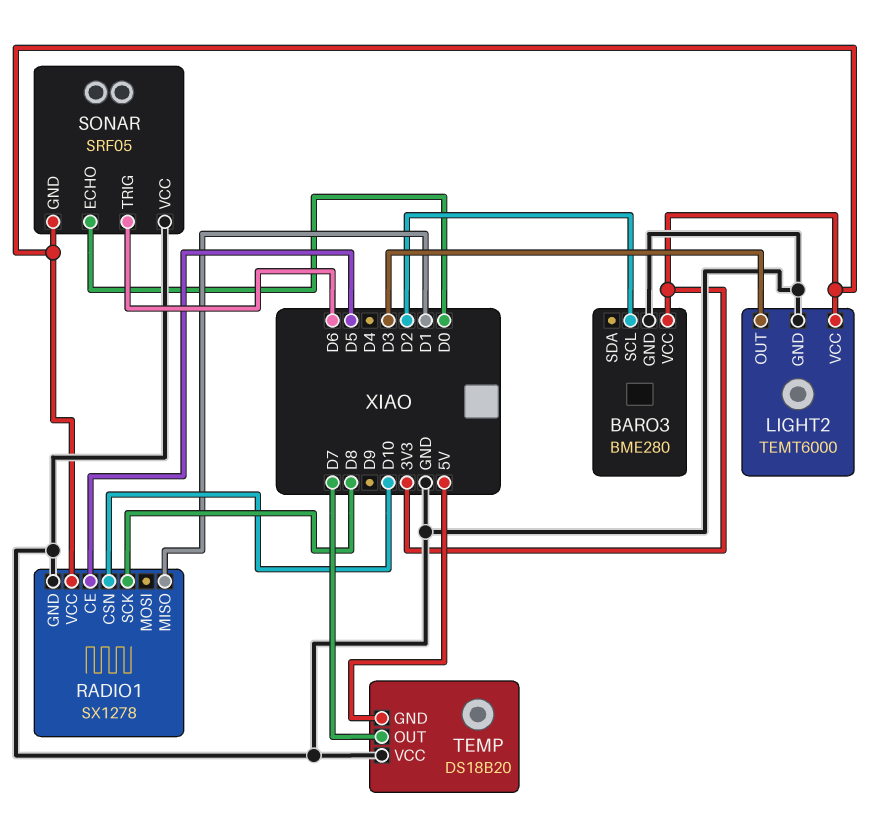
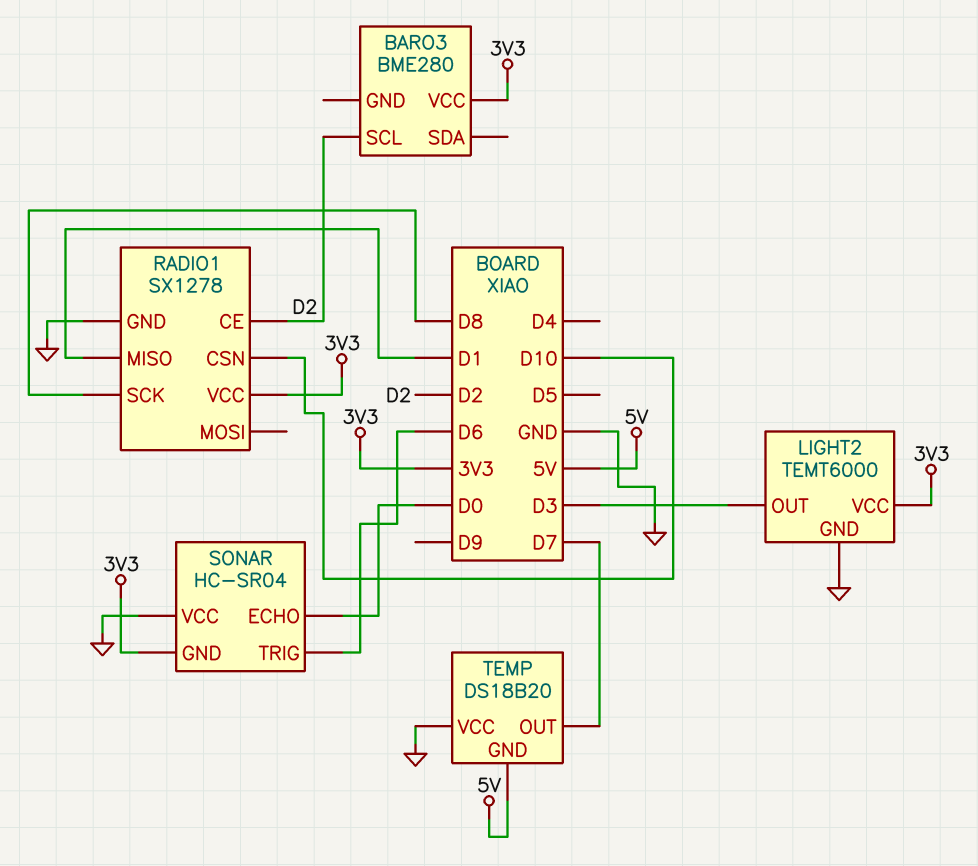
BARO3 pin GND: GND -> none
RADIO1 pin CE: D5 -> D2
SONAR: SRF05 -> HC-SR04

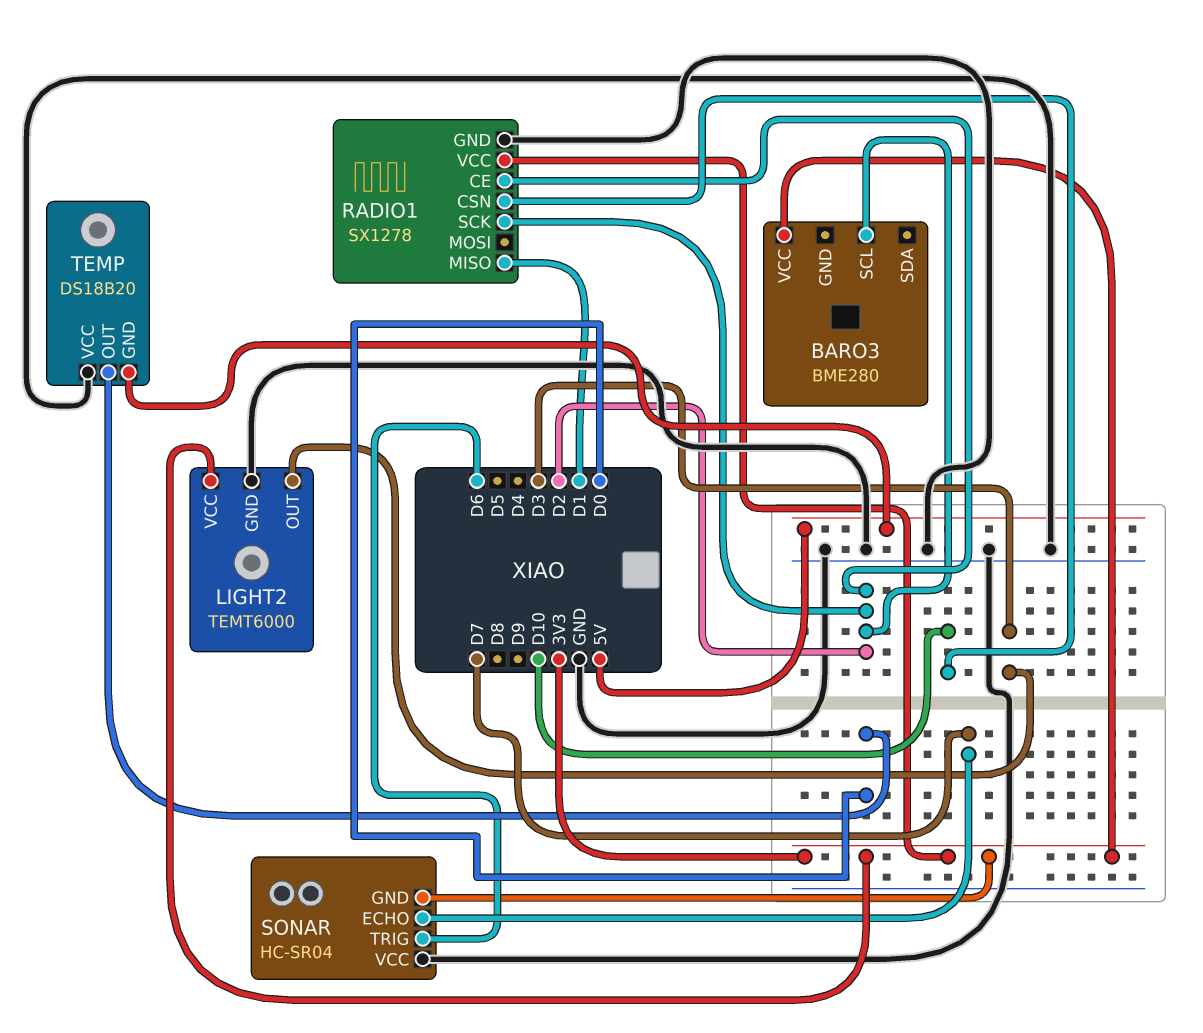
RADIO1 pin SCK: D8 -> D2
SONAR pin ECHO: D0 -> D7
TEMP pin OUT: D7 -> D0

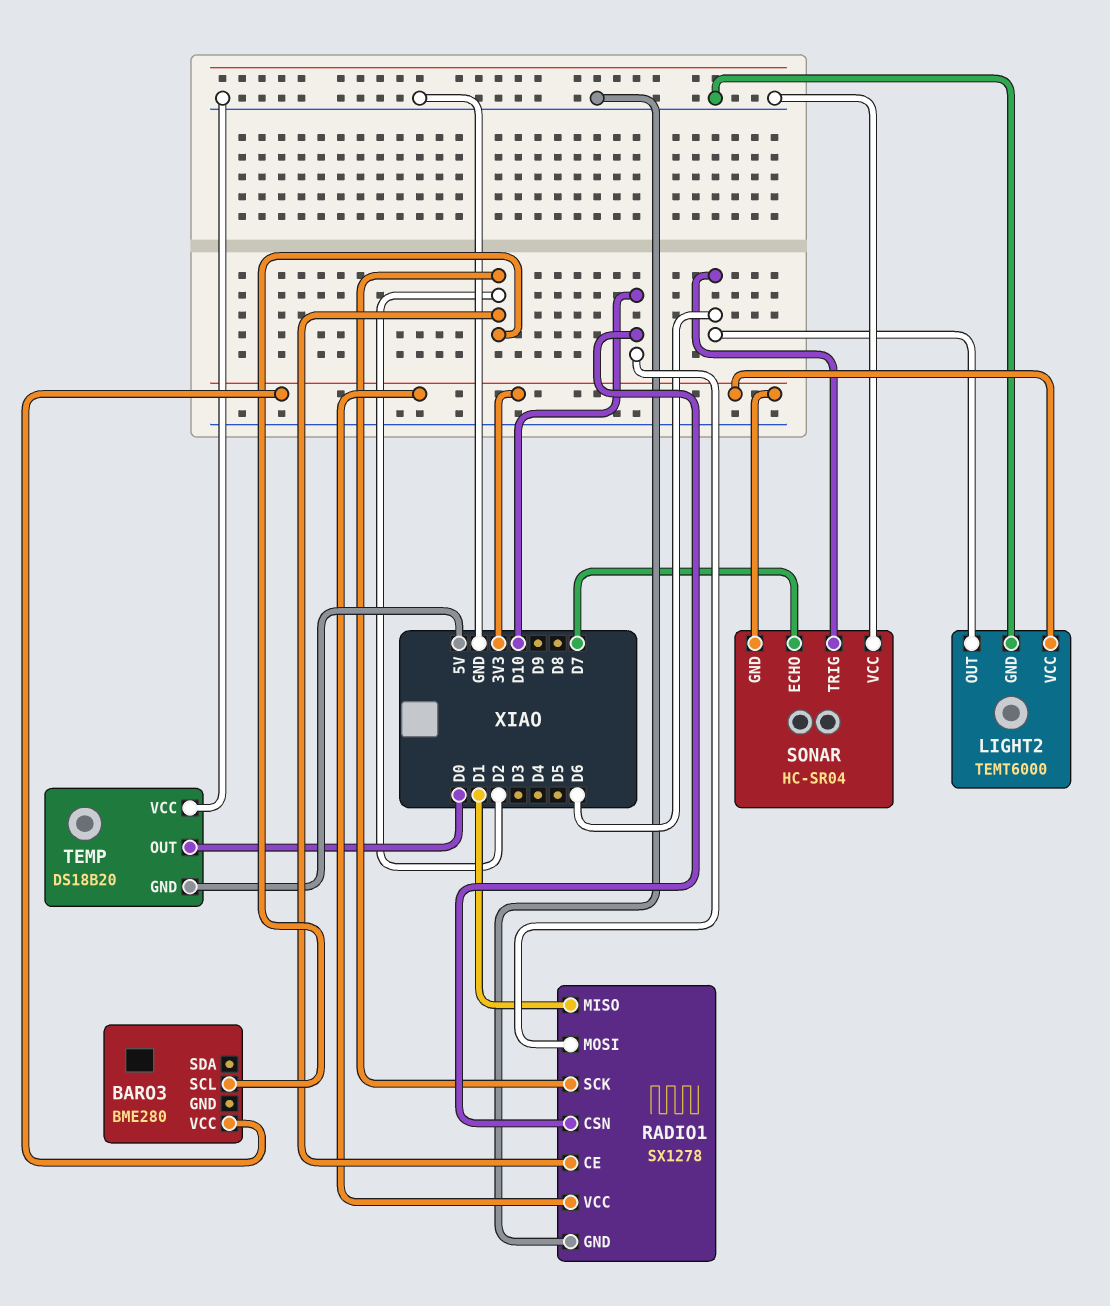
LIGHT2 pin OUT: D3 -> D6
RADIO1 pin MOSI: none -> D10

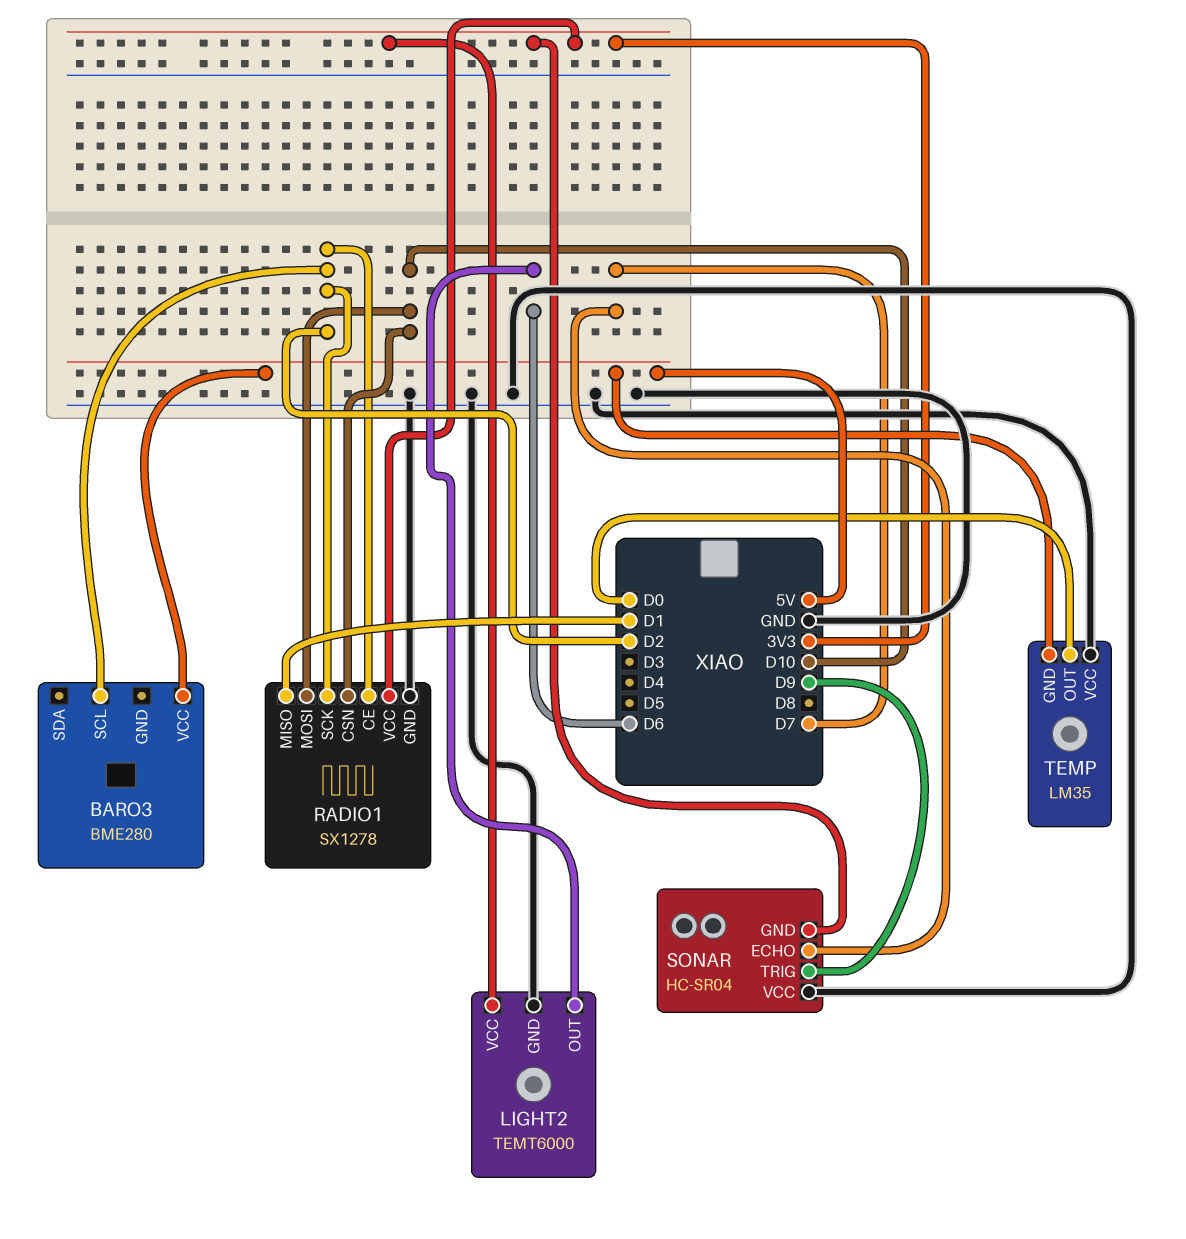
BARO3 pin VCC: 3V3 -> 5V
SONAR pin TRIG: D6 -> D9
TEMP: DS18B20 -> LM35

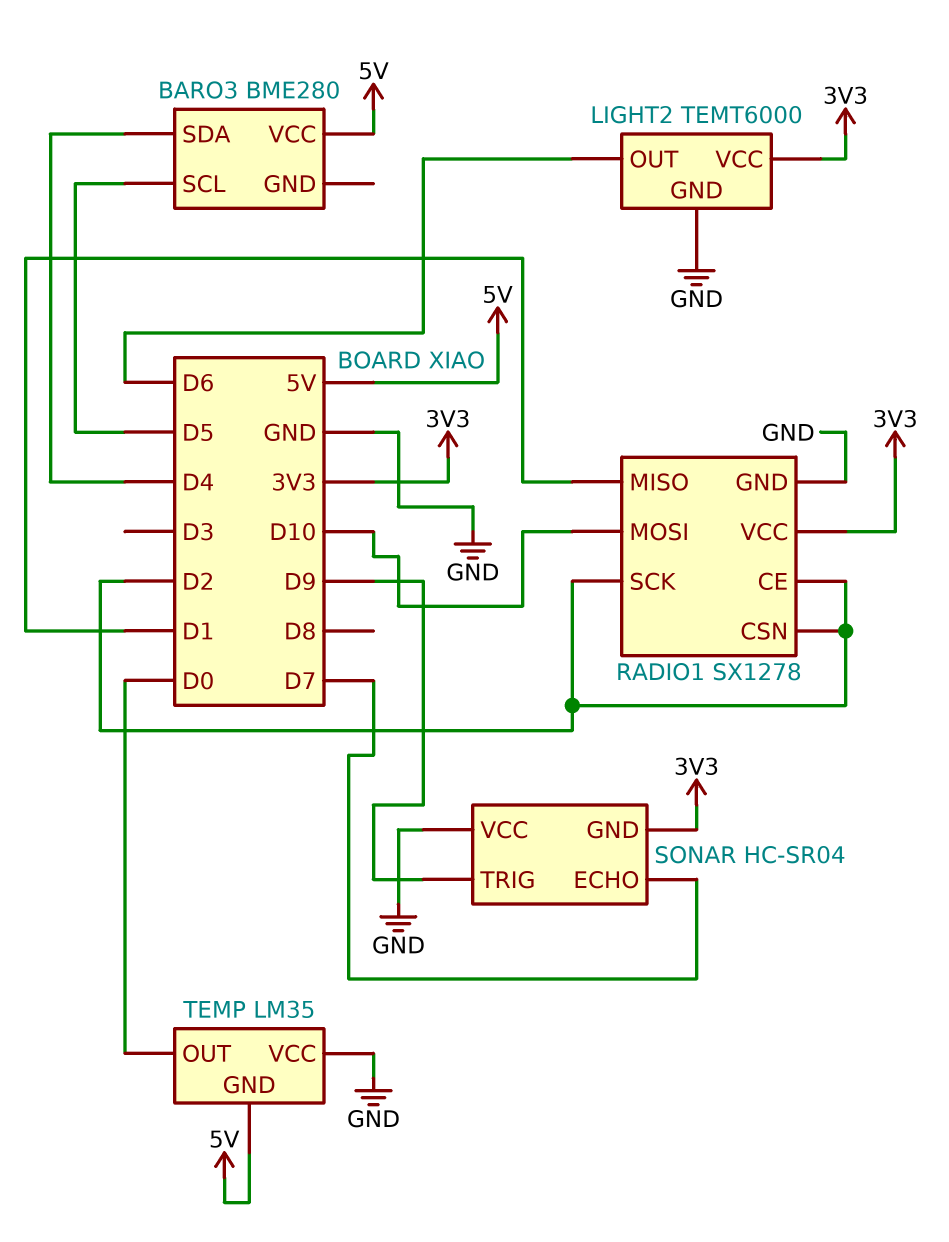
BARO3 pin SCL: D2 -> D5
BARO3 pin SDA: none -> D4
RADIO1 pin CSN: D10 -> D2

